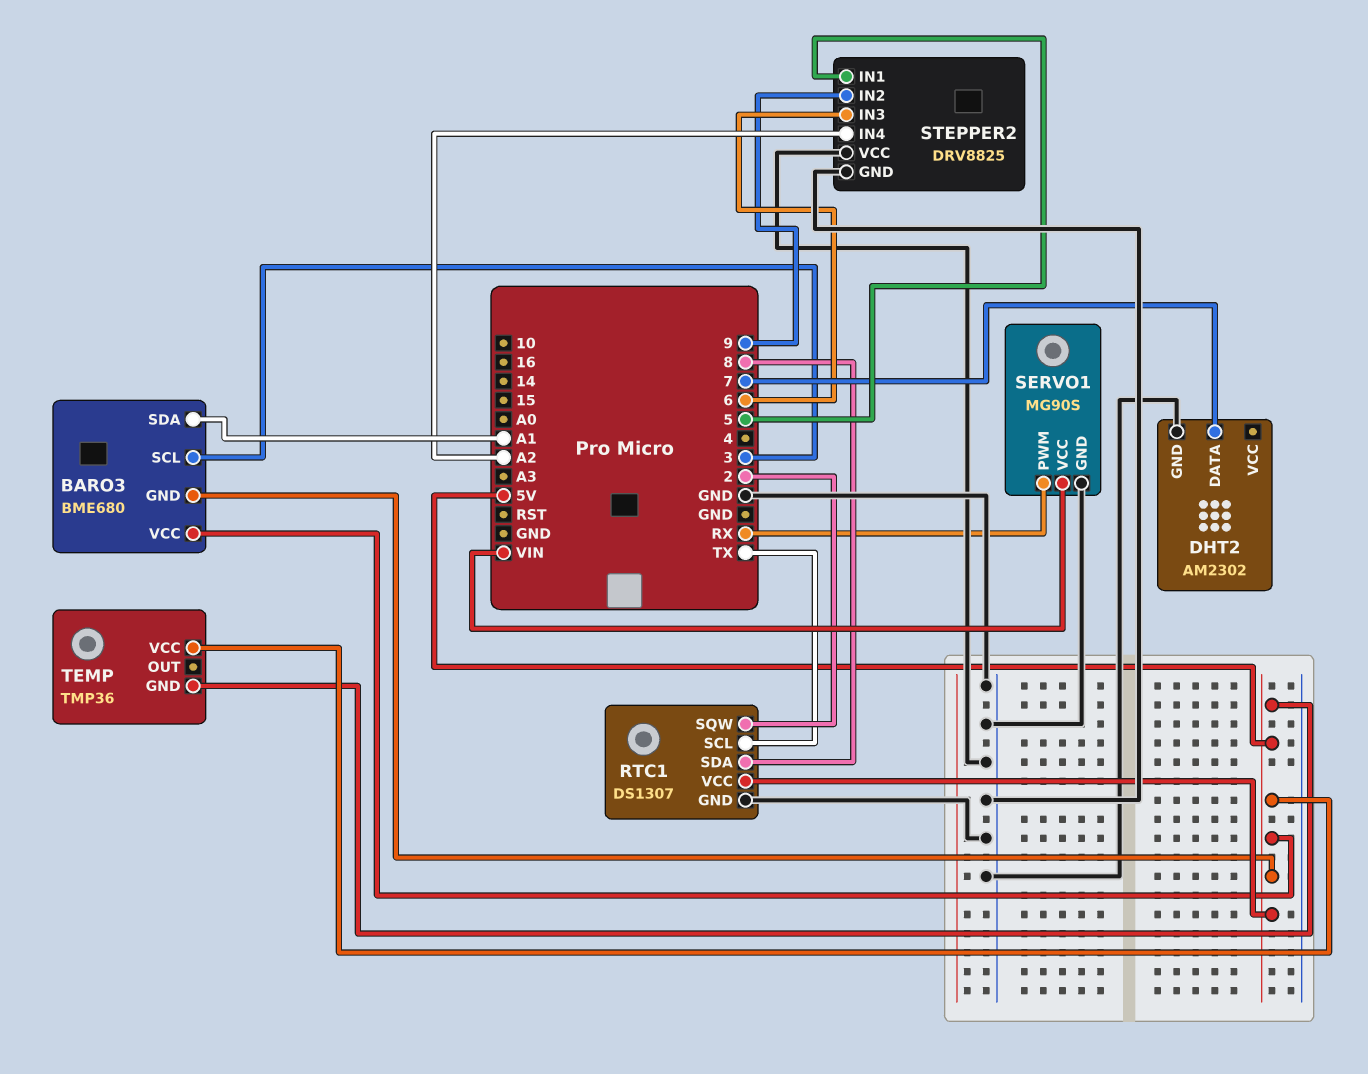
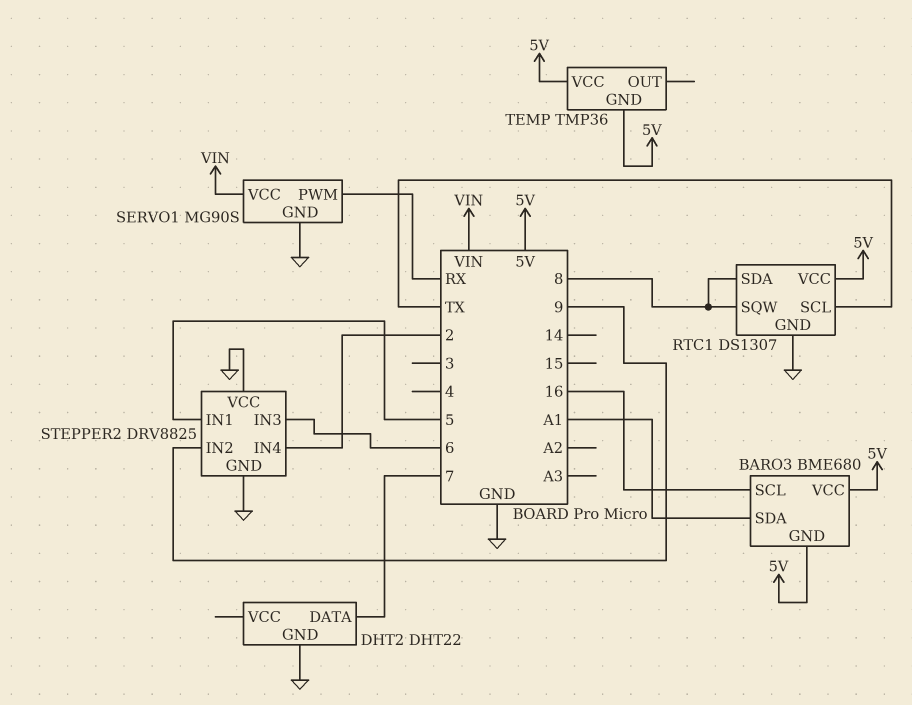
BARO3 pin SCL: 3 -> 16
DHT2: AM2302 -> DHT22
RTC1 pin SQW: 2 -> 8
STEPPER2 pin IN4: A2 -> 2

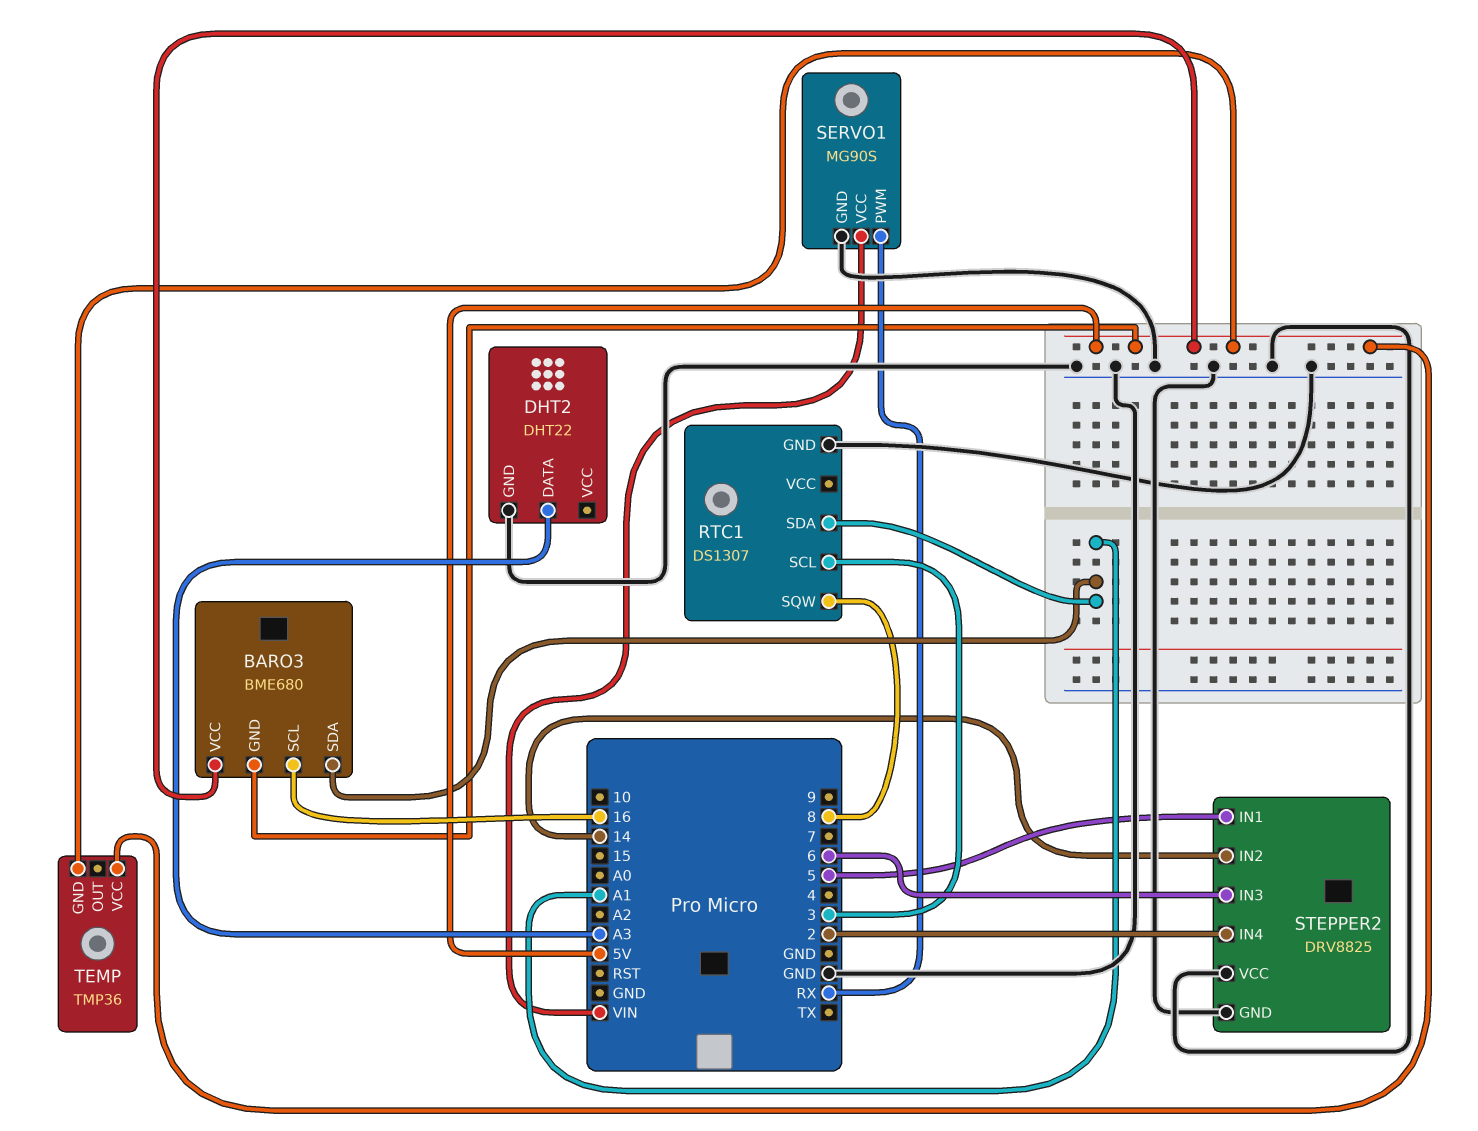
DHT2 pin DATA: 7 -> A3
RTC1 pin SCL: TX -> 3
RTC1 pin SDA: 8 -> A1
RTC1 pin VCC: 5V -> none
STEPPER2 pin IN2: 9 -> 14

